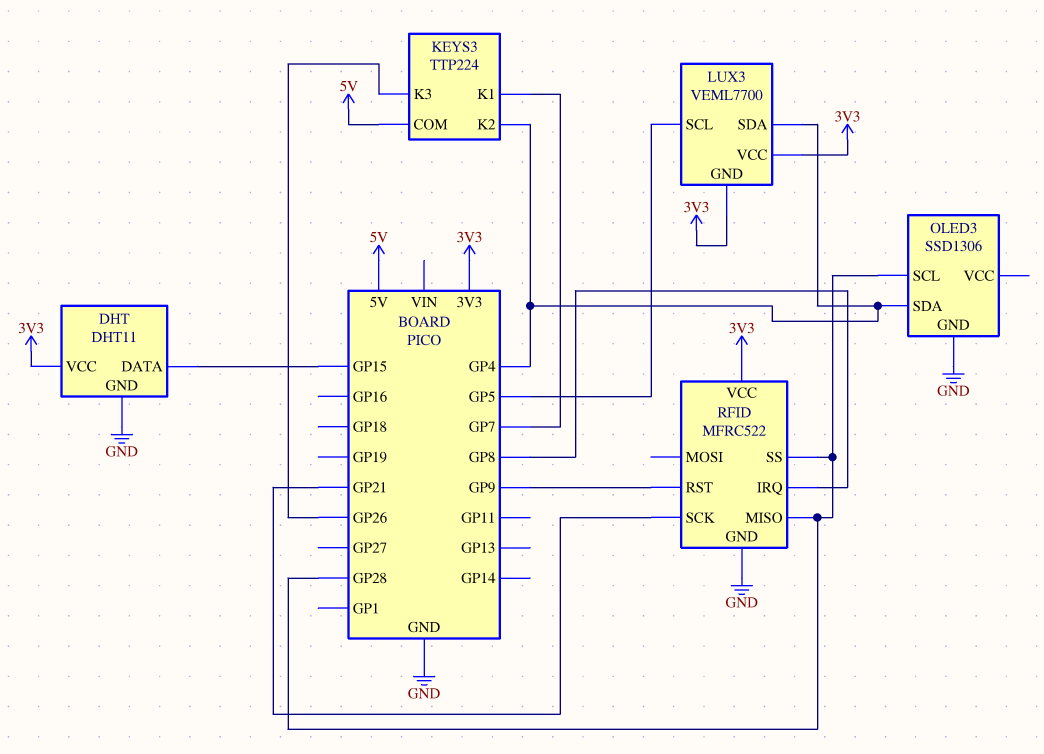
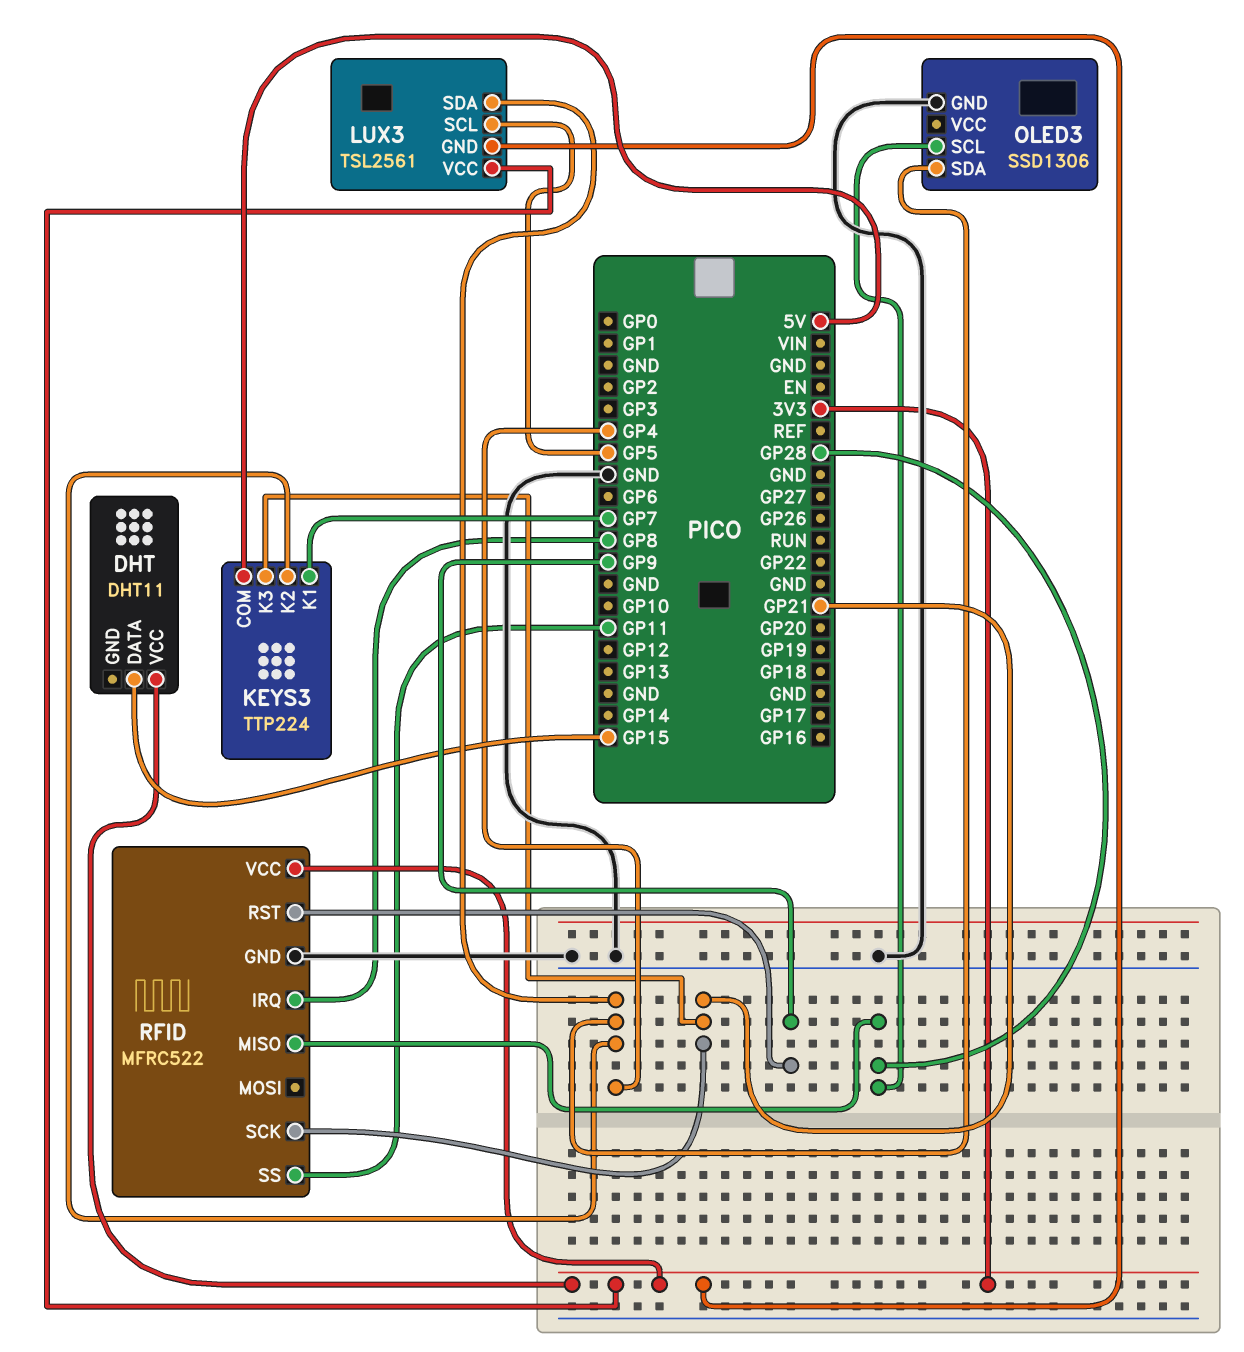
DHT pin GND: GND -> none
KEYS3 pin K3: GP26 -> GP21
LUX3: VEML7700 -> TSL2561
RFID pin SS: GP28 -> GP11

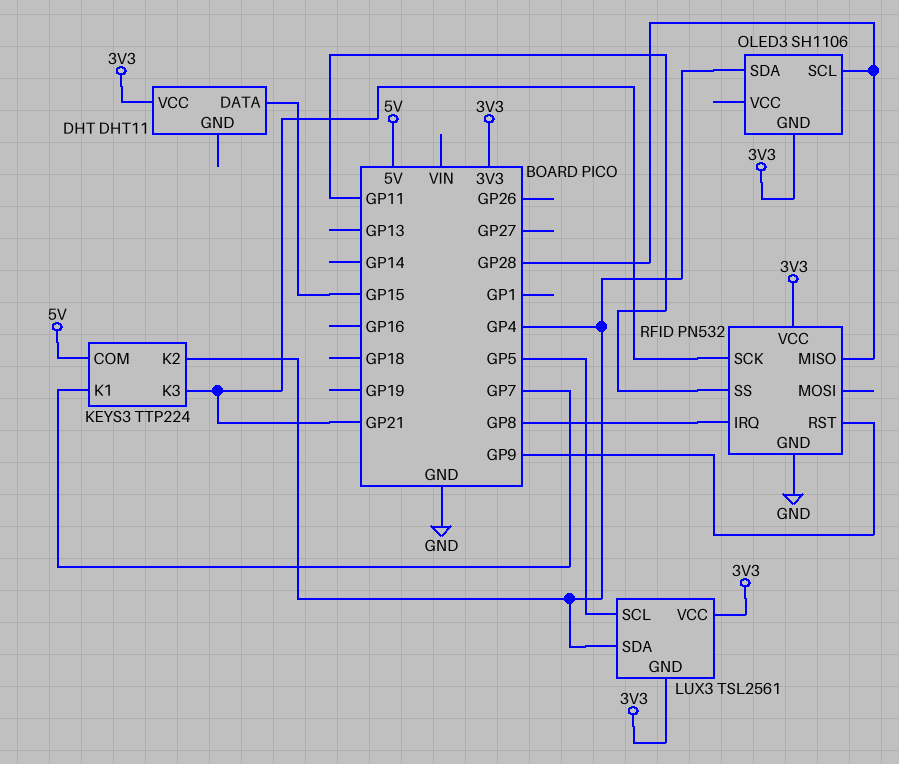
OLED3: SSD1306 -> SH1106
OLED3 pin GND: GND -> 3V3
RFID: MFRC522 -> PN532

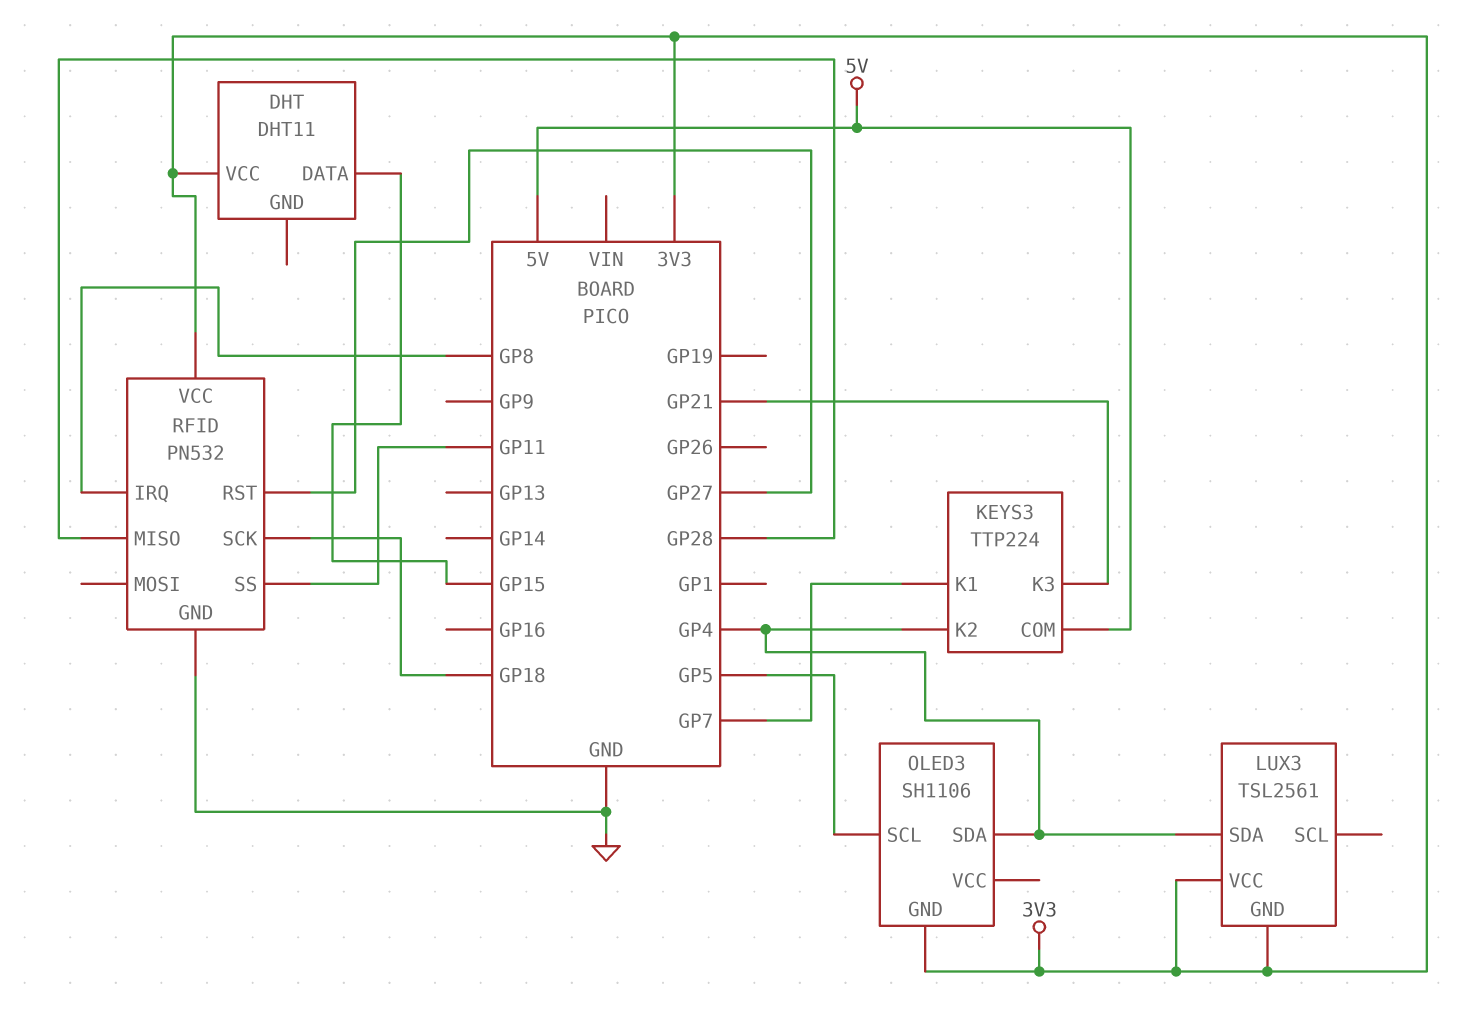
LUX3 pin SCL: GP5 -> none
OLED3 pin SCL: GP28 -> GP5
RFID pin RST: GP9 -> GP27
RFID pin SCK: GP21 -> GP18

